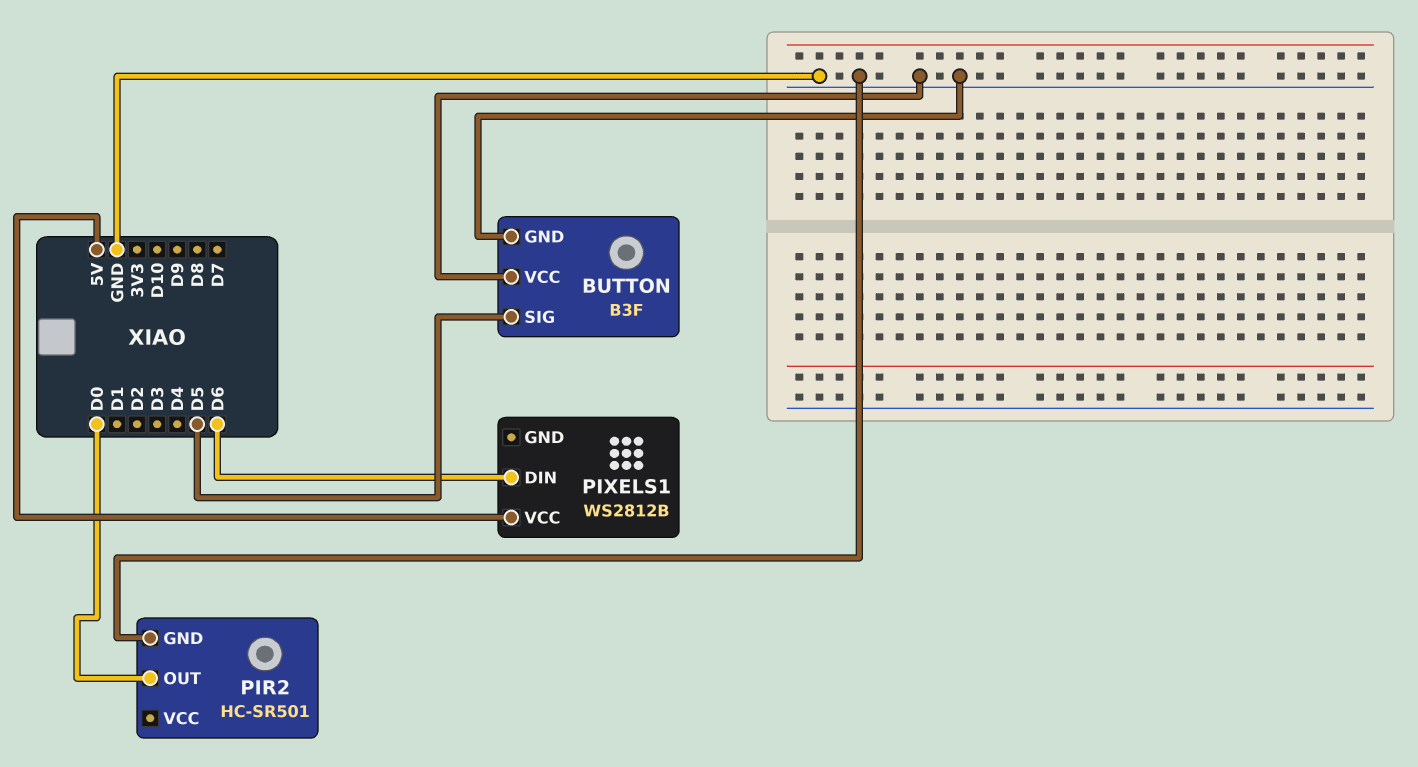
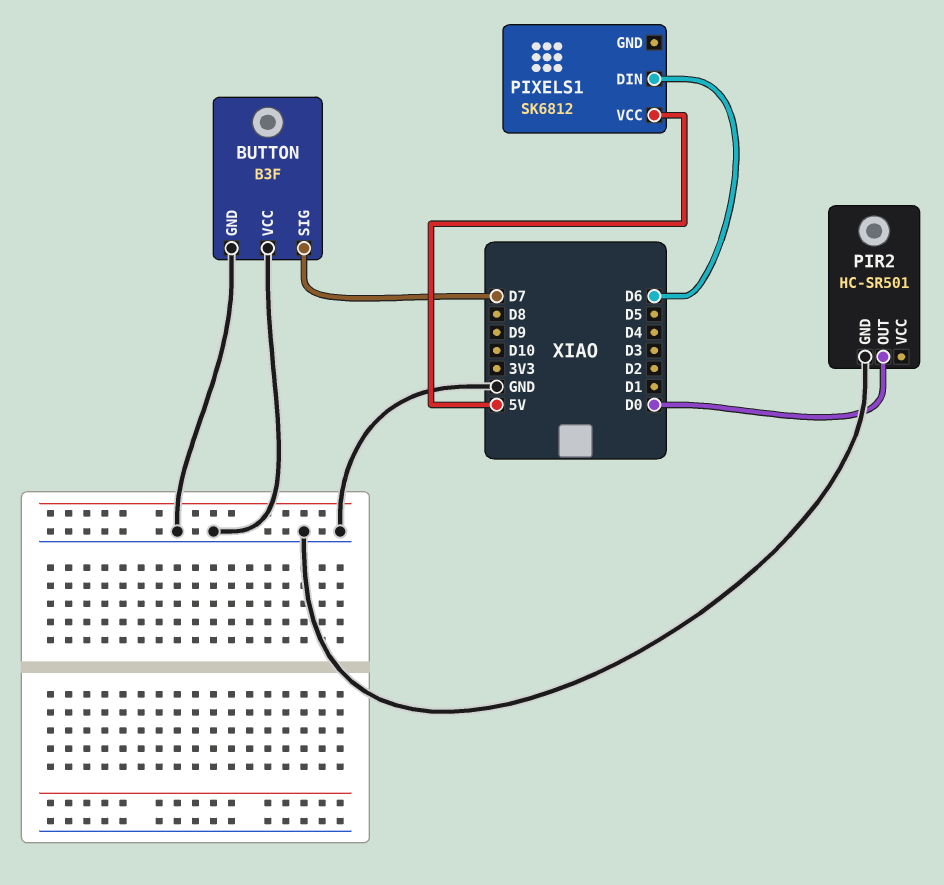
BUTTON pin SIG: D5 -> D7
PIXELS1: WS2812B -> SK6812

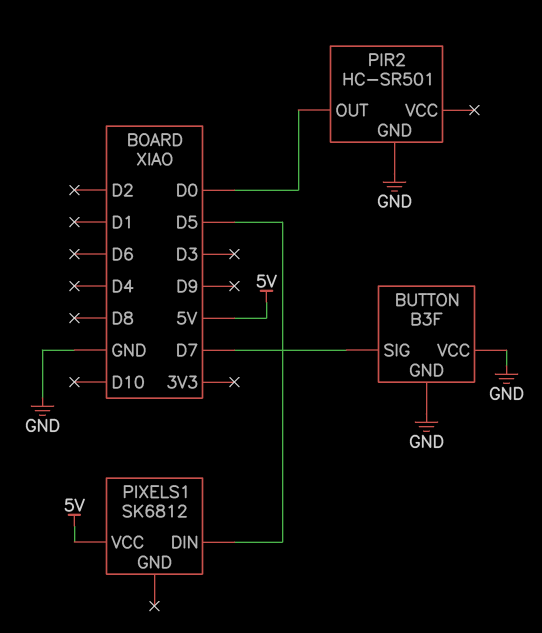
PIXELS1 pin DIN: D6 -> D5

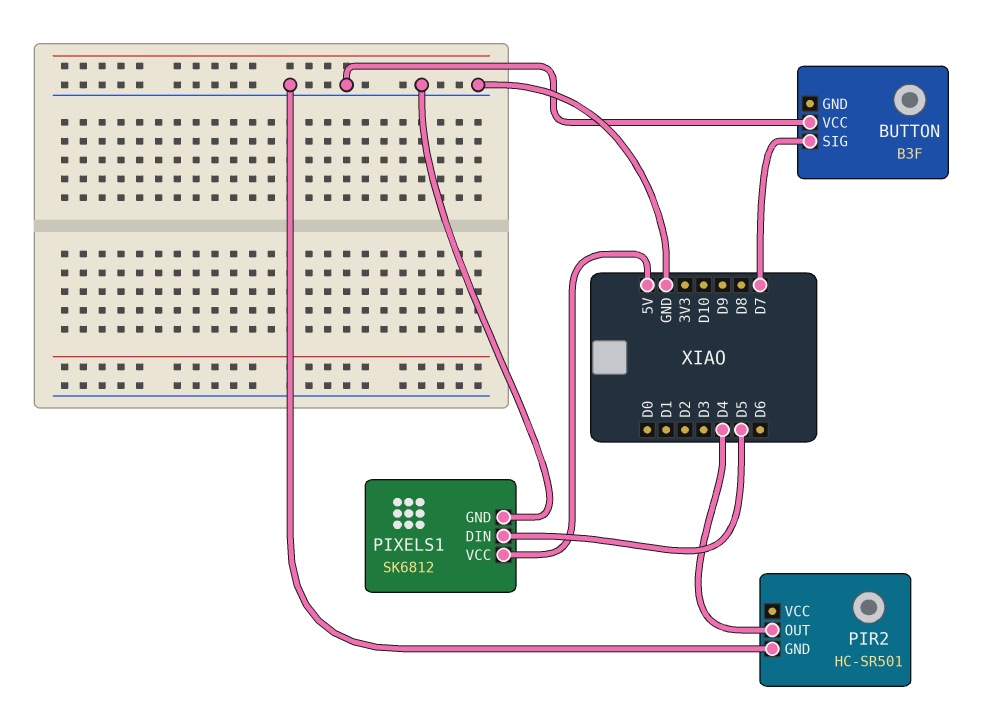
BUTTON pin GND: GND -> none
PIR2 pin OUT: D0 -> D4
PIXELS1 pin GND: none -> GND

